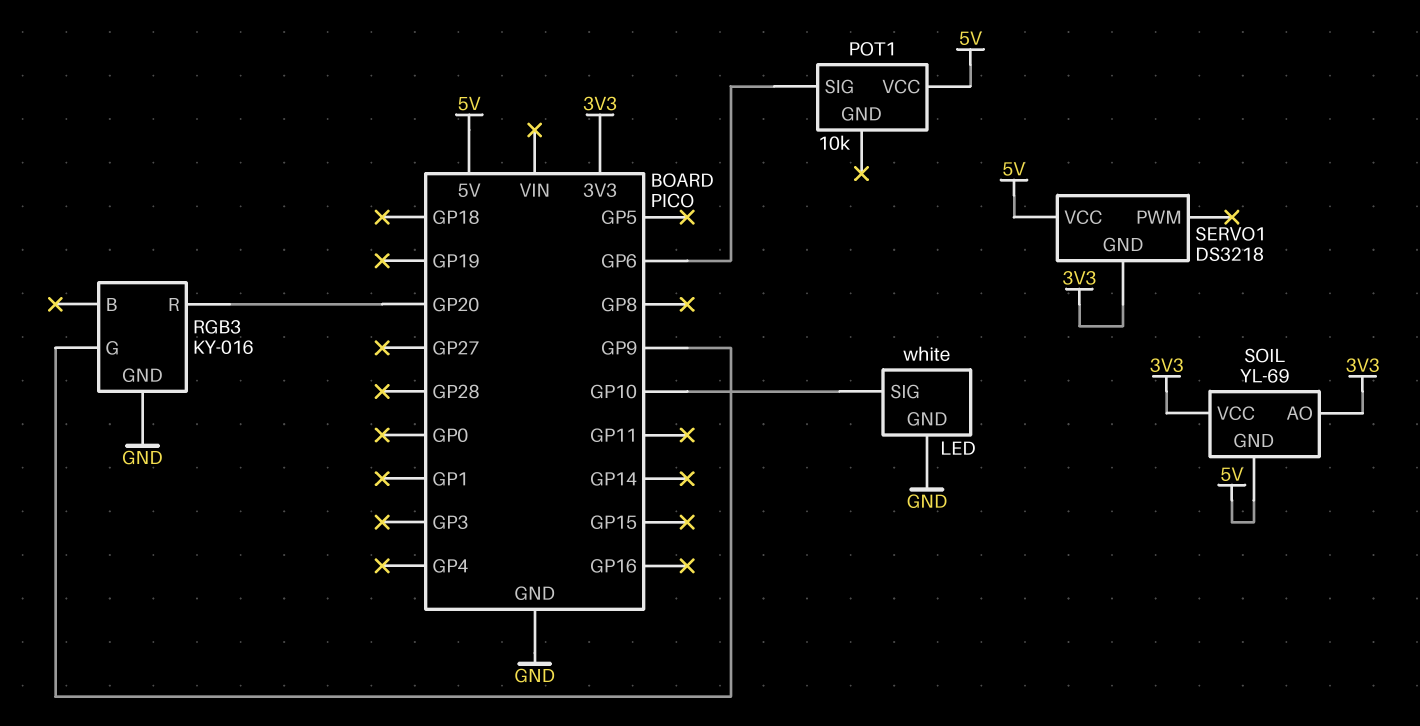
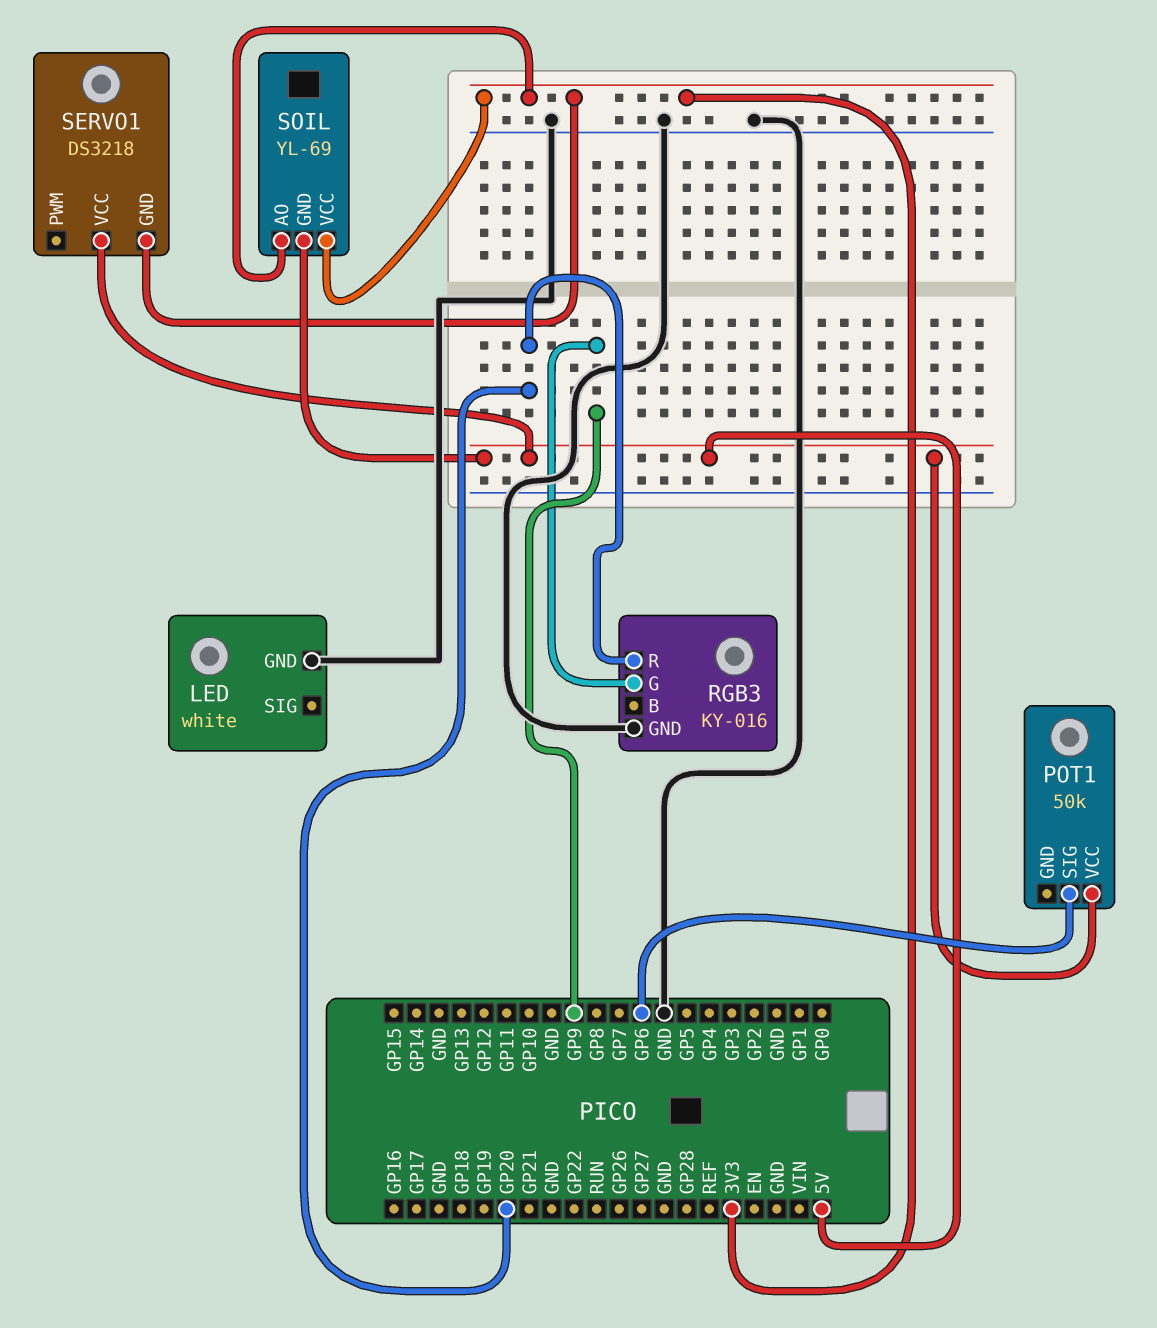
LED pin SIG: GP10 -> none
POT1: 10k -> 50k

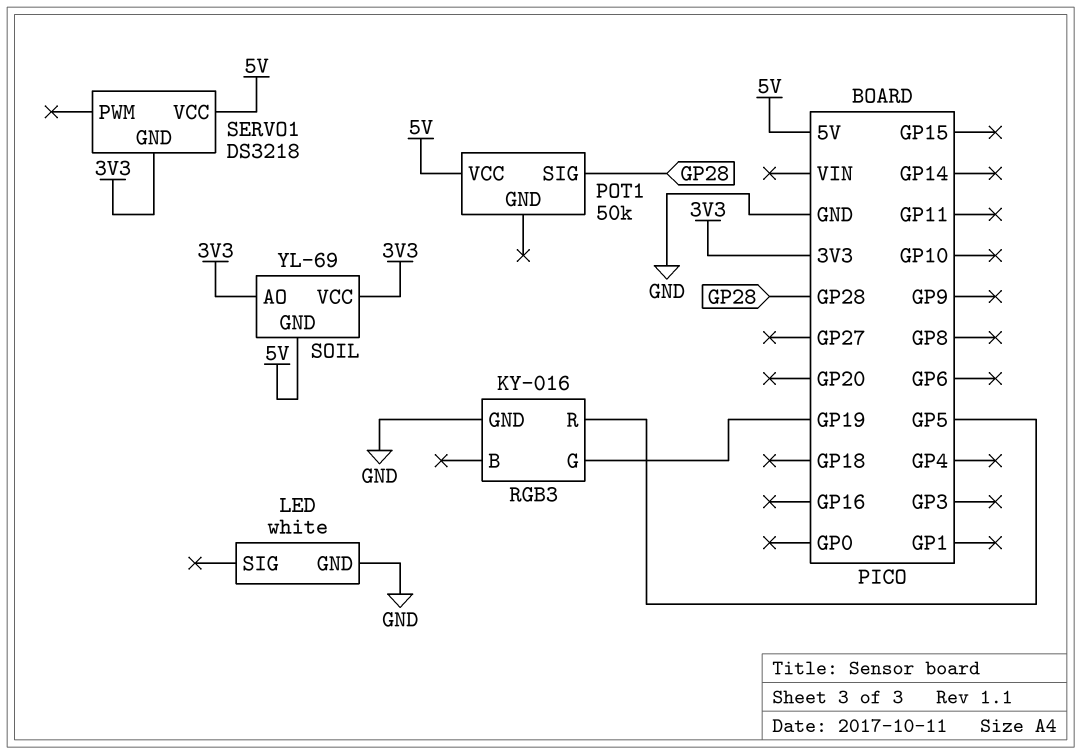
POT1 pin SIG: GP6 -> GP28
RGB3 pin G: GP9 -> GP19
RGB3 pin R: GP20 -> GP5

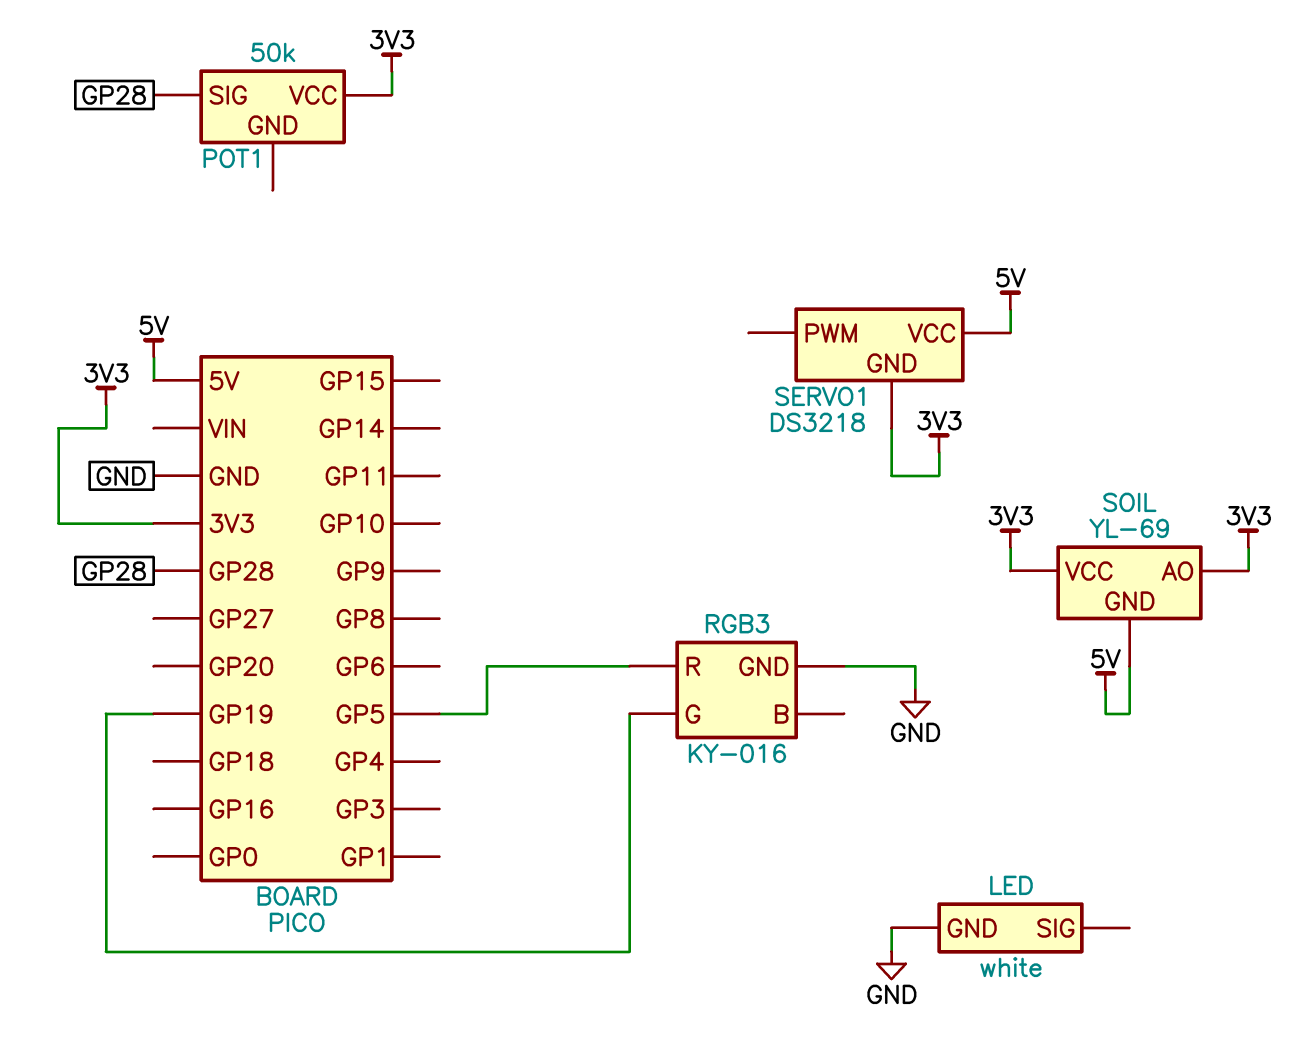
POT1 pin VCC: 5V -> 3V3

